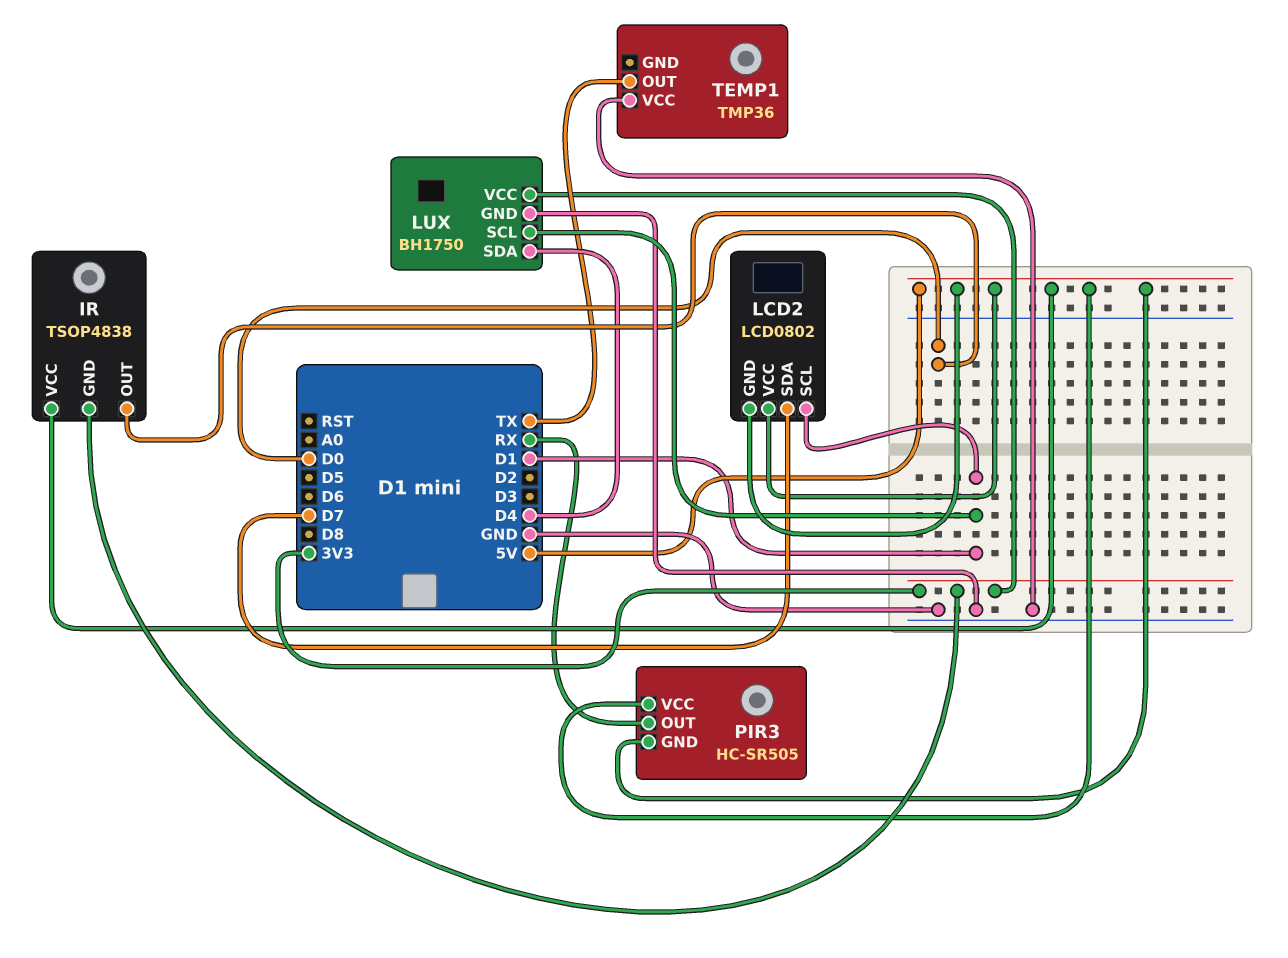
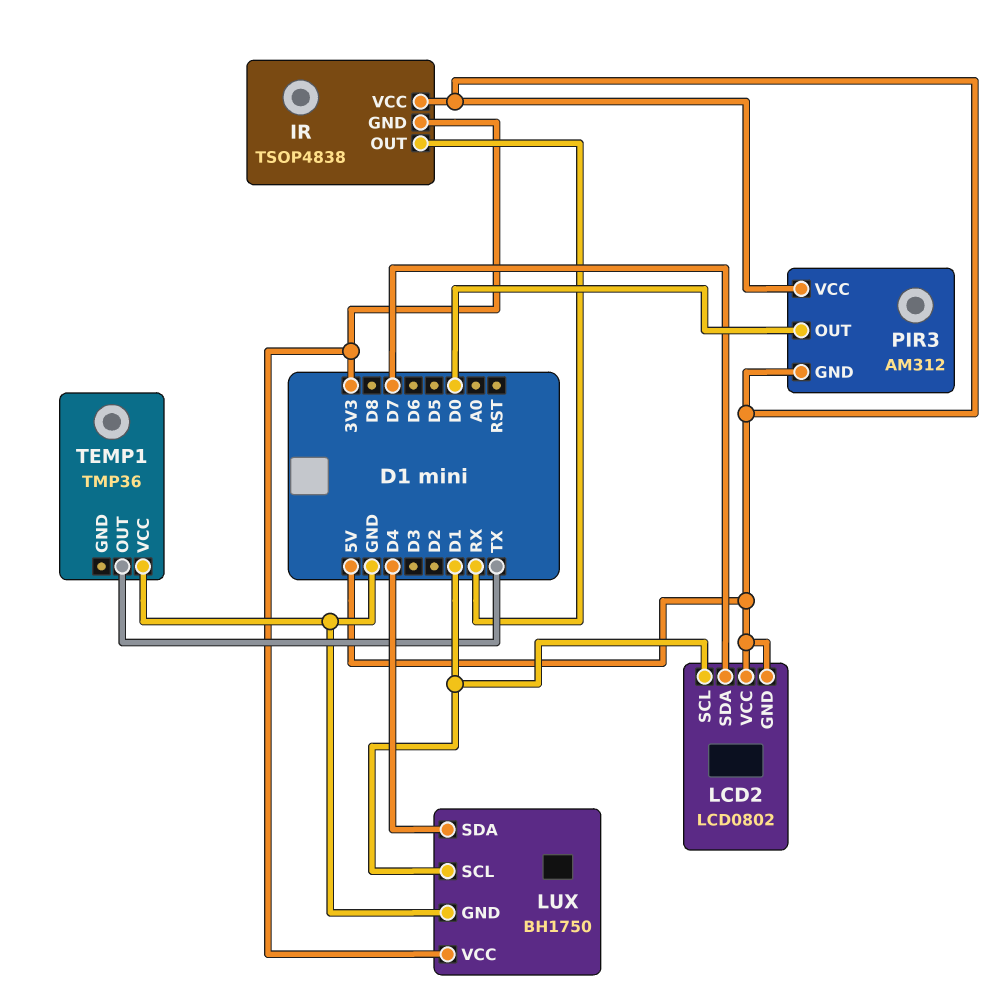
IR pin OUT: D0 -> RX
PIR3: HC-SR505 -> AM312
PIR3 pin OUT: RX -> D0

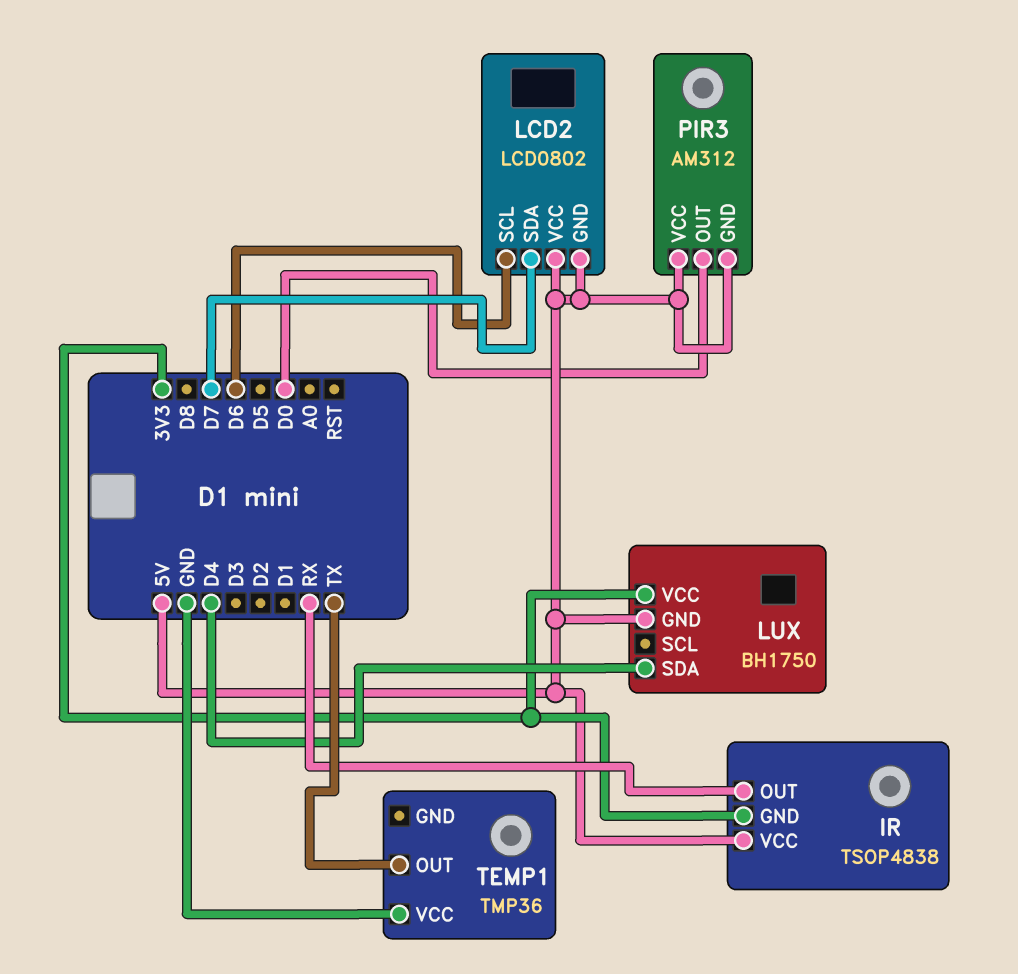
LCD2 pin SCL: D1 -> D6
LUX pin GND: GND -> 5V
LUX pin SCL: D1 -> none

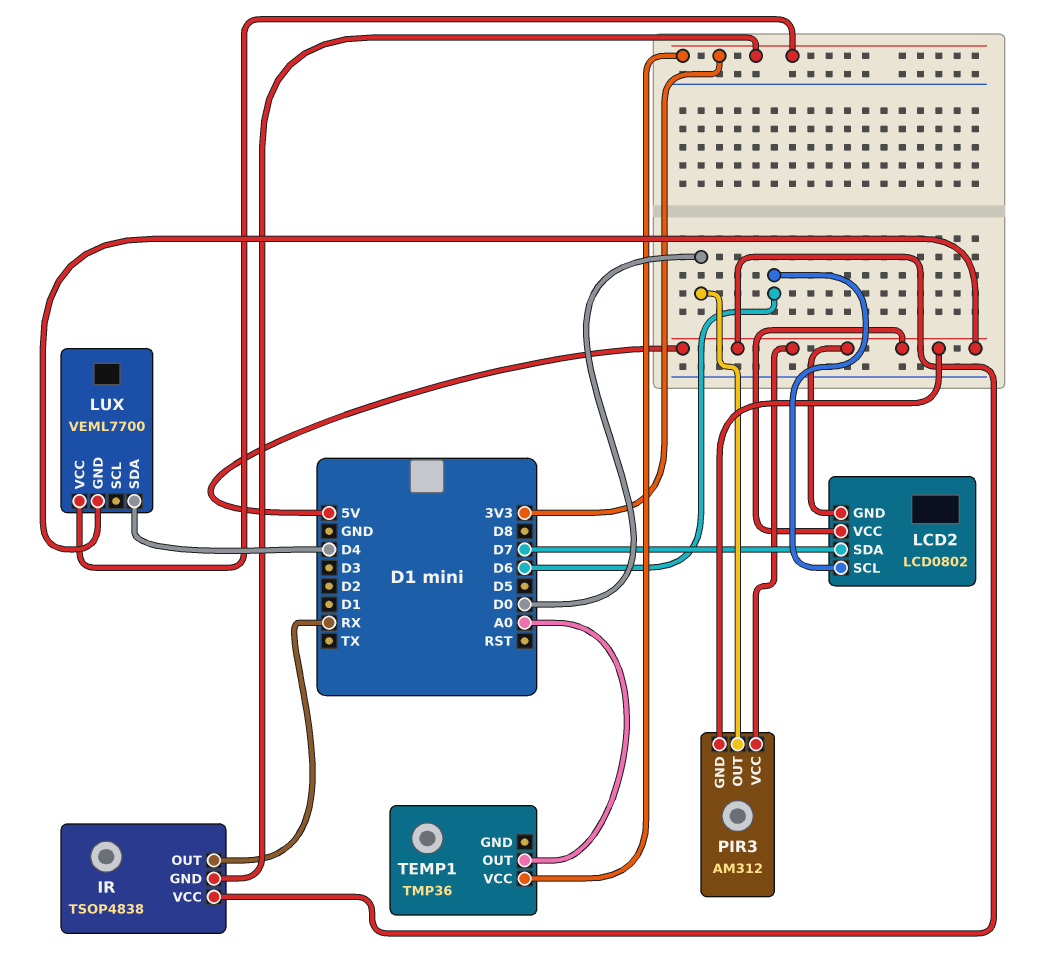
LUX: BH1750 -> VEML7700
TEMP1 pin OUT: TX -> A0
TEMP1 pin VCC: GND -> 3V3

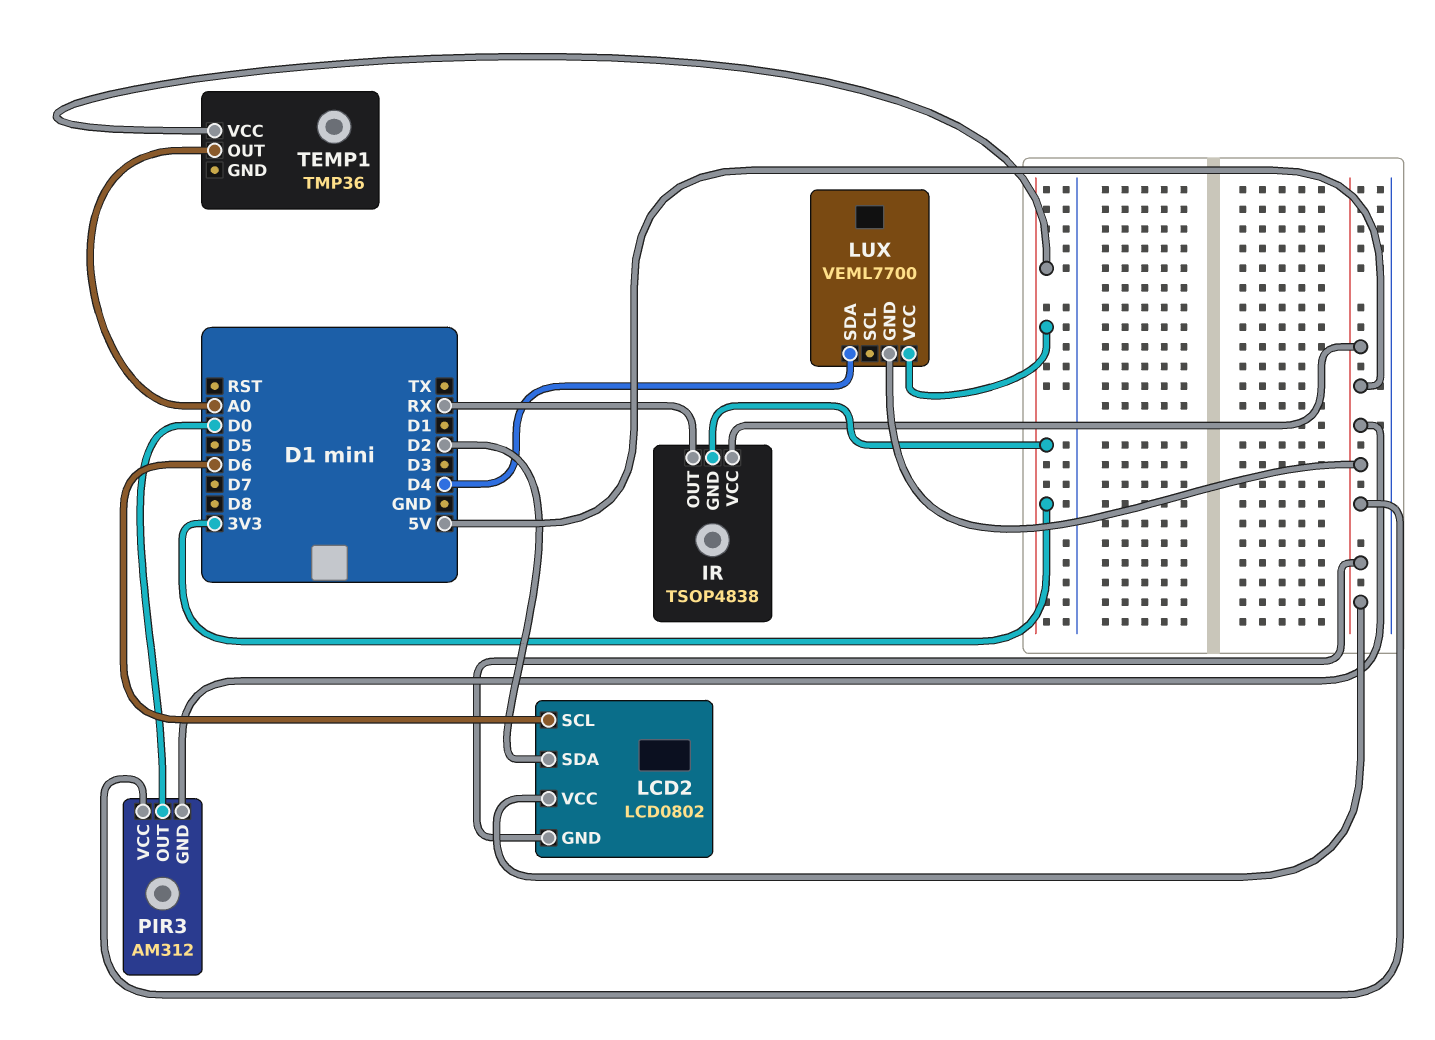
LCD2 pin SDA: D7 -> D2

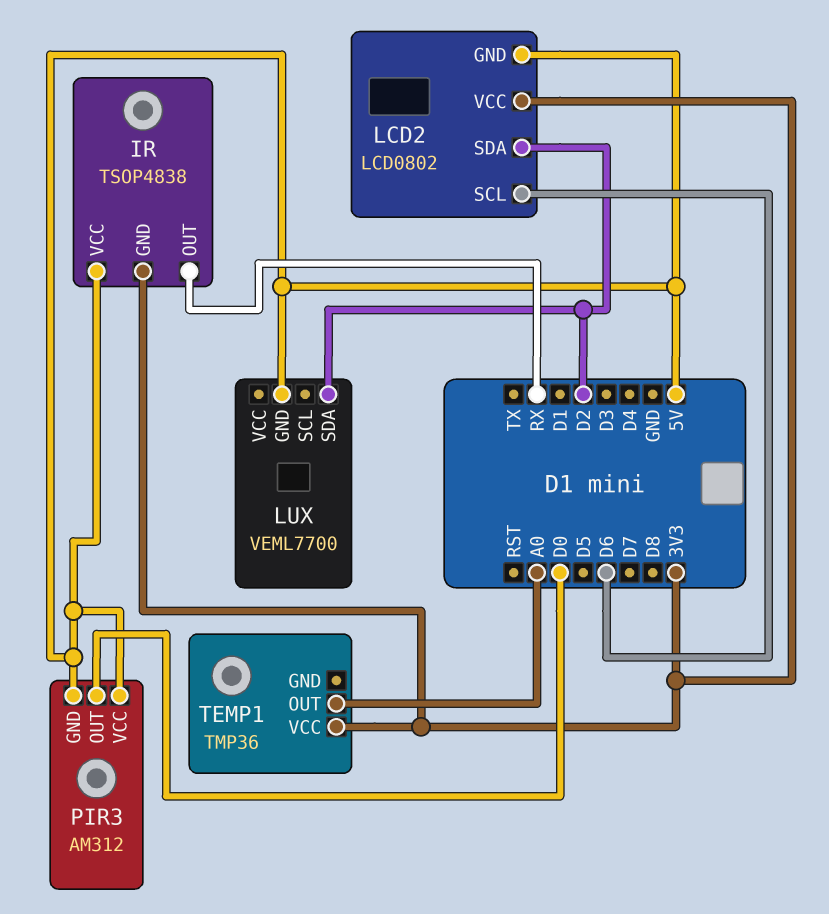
LCD2 pin VCC: 5V -> 3V3
LUX pin SDA: D4 -> D2
LUX pin VCC: 3V3 -> none

